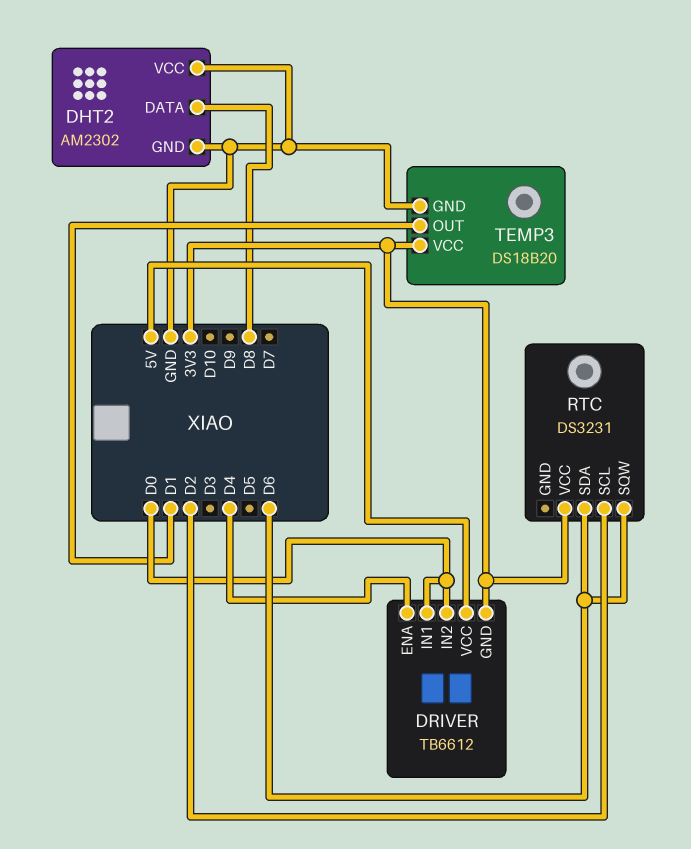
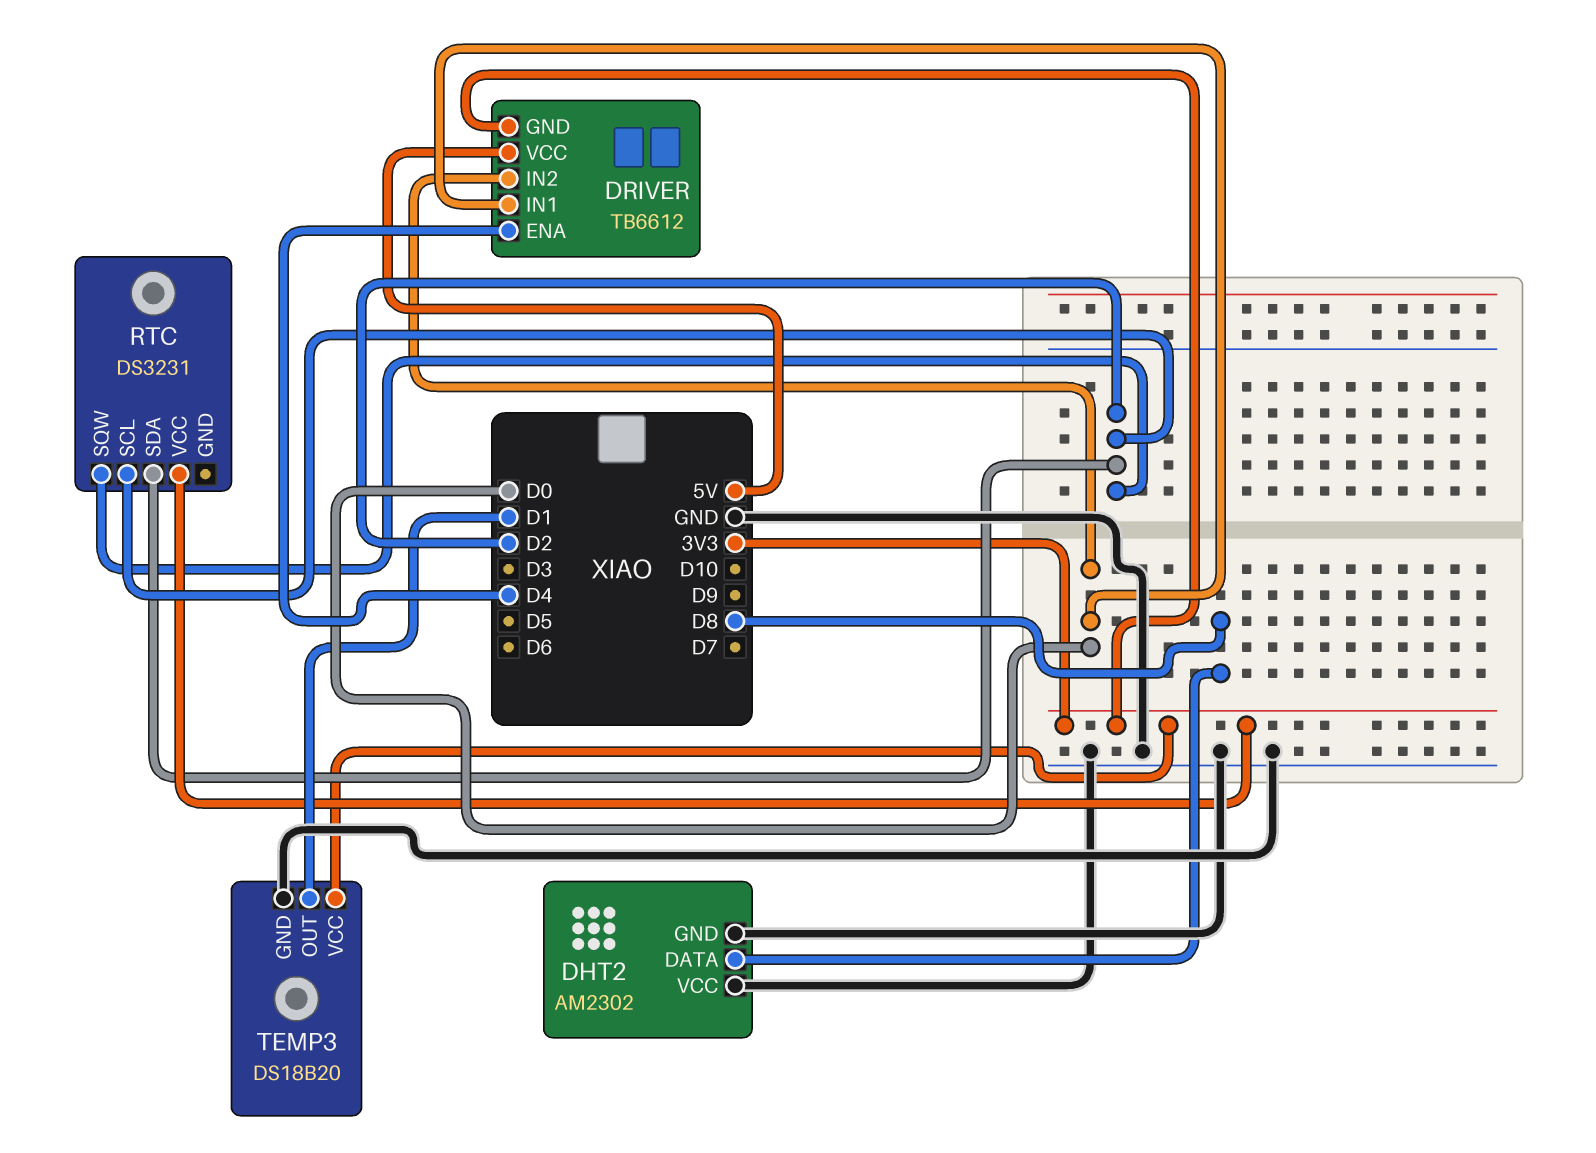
RTC pin SDA: D6 -> D2
RTC pin SQW: D6 -> D2

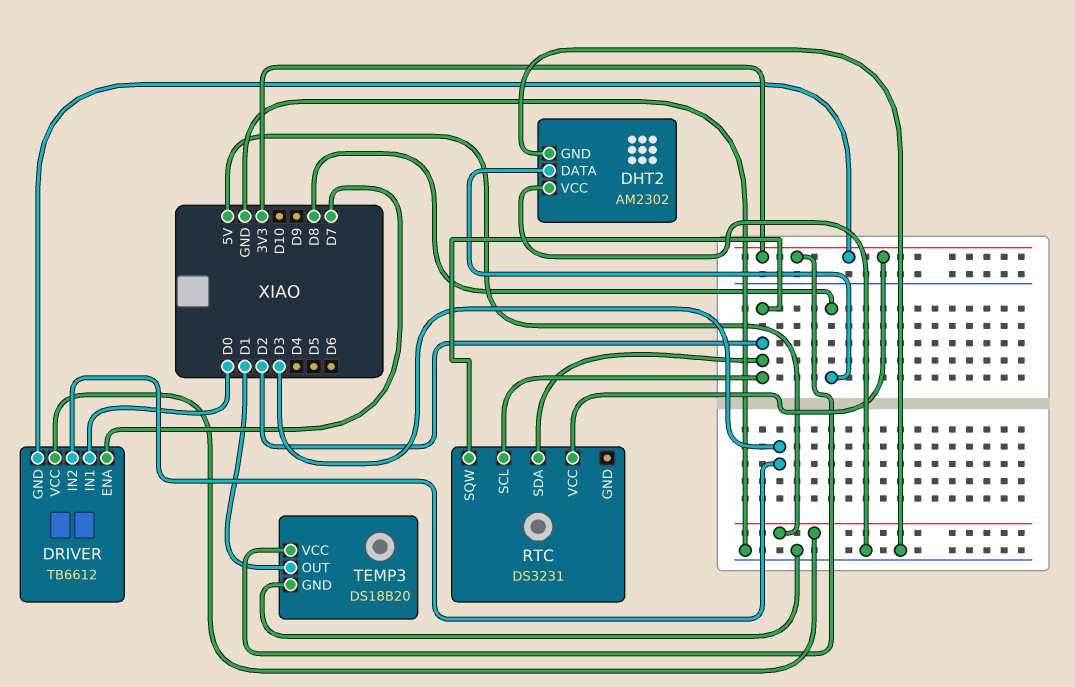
DRIVER pin ENA: D4 -> D7
DRIVER pin IN2: D0 -> D3

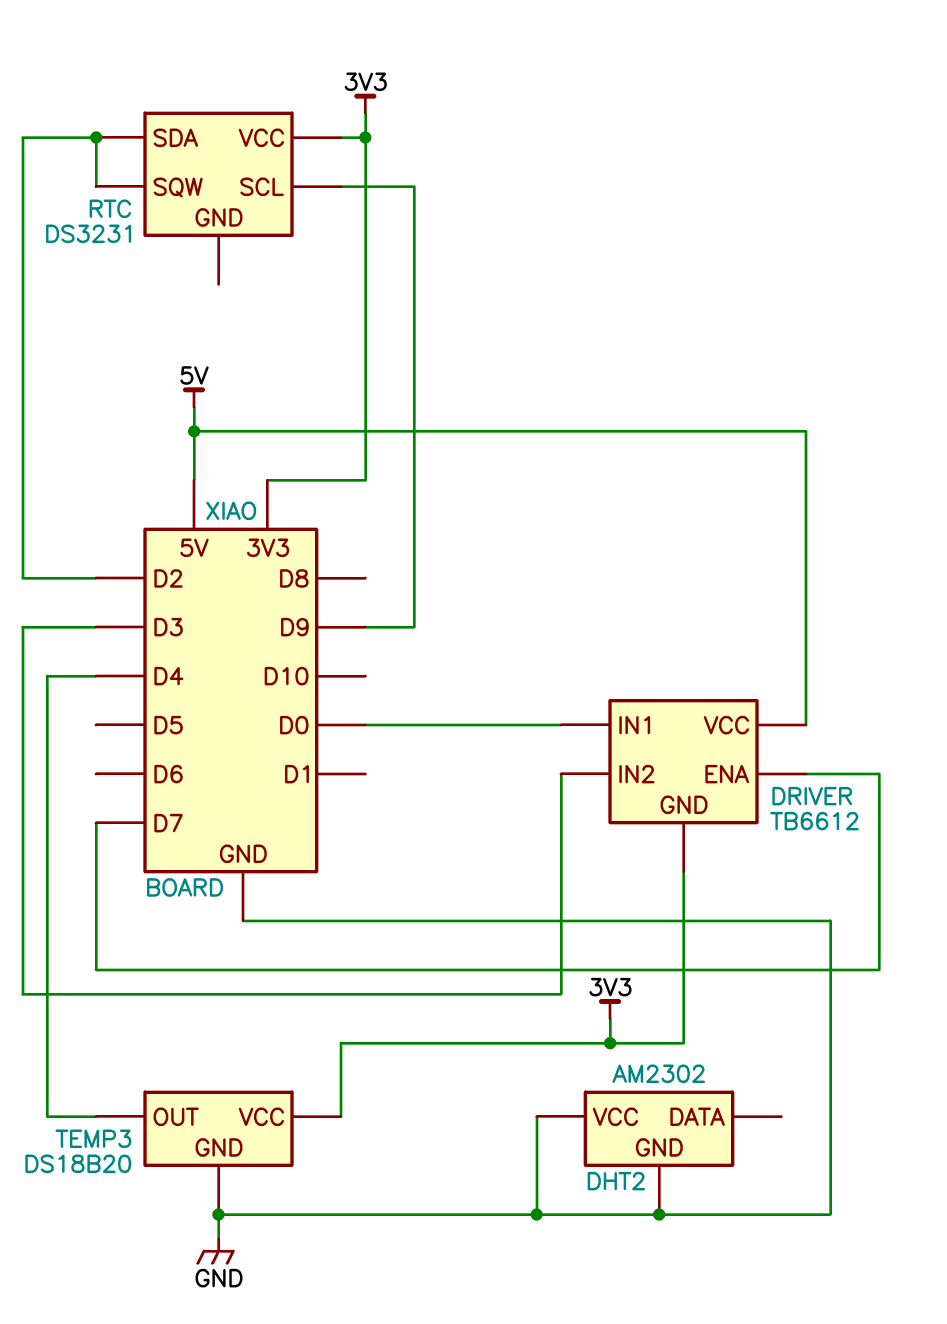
DHT2 pin DATA: D8 -> none
RTC pin SCL: D2 -> D9
TEMP3 pin OUT: D1 -> D4

